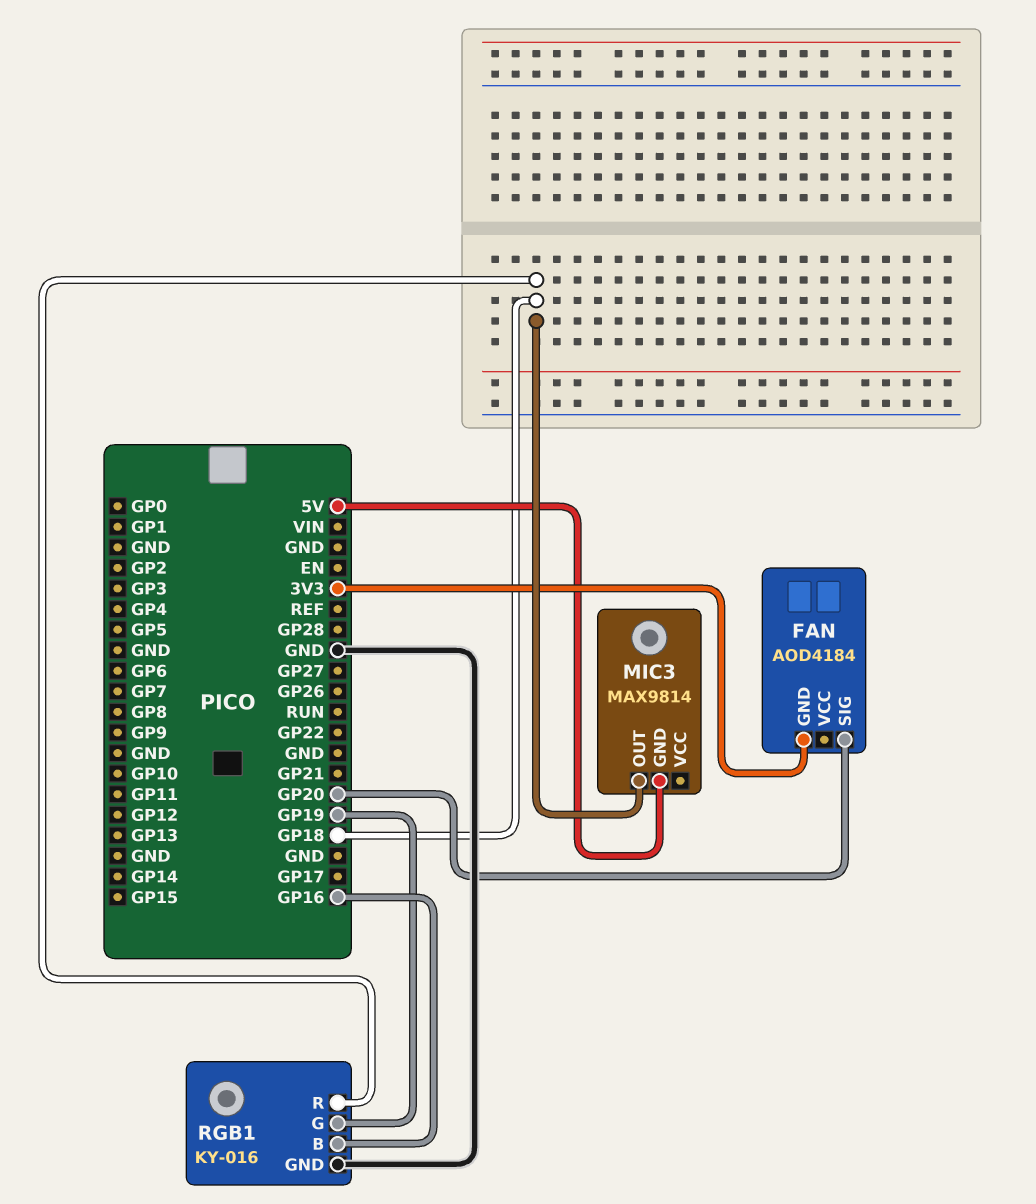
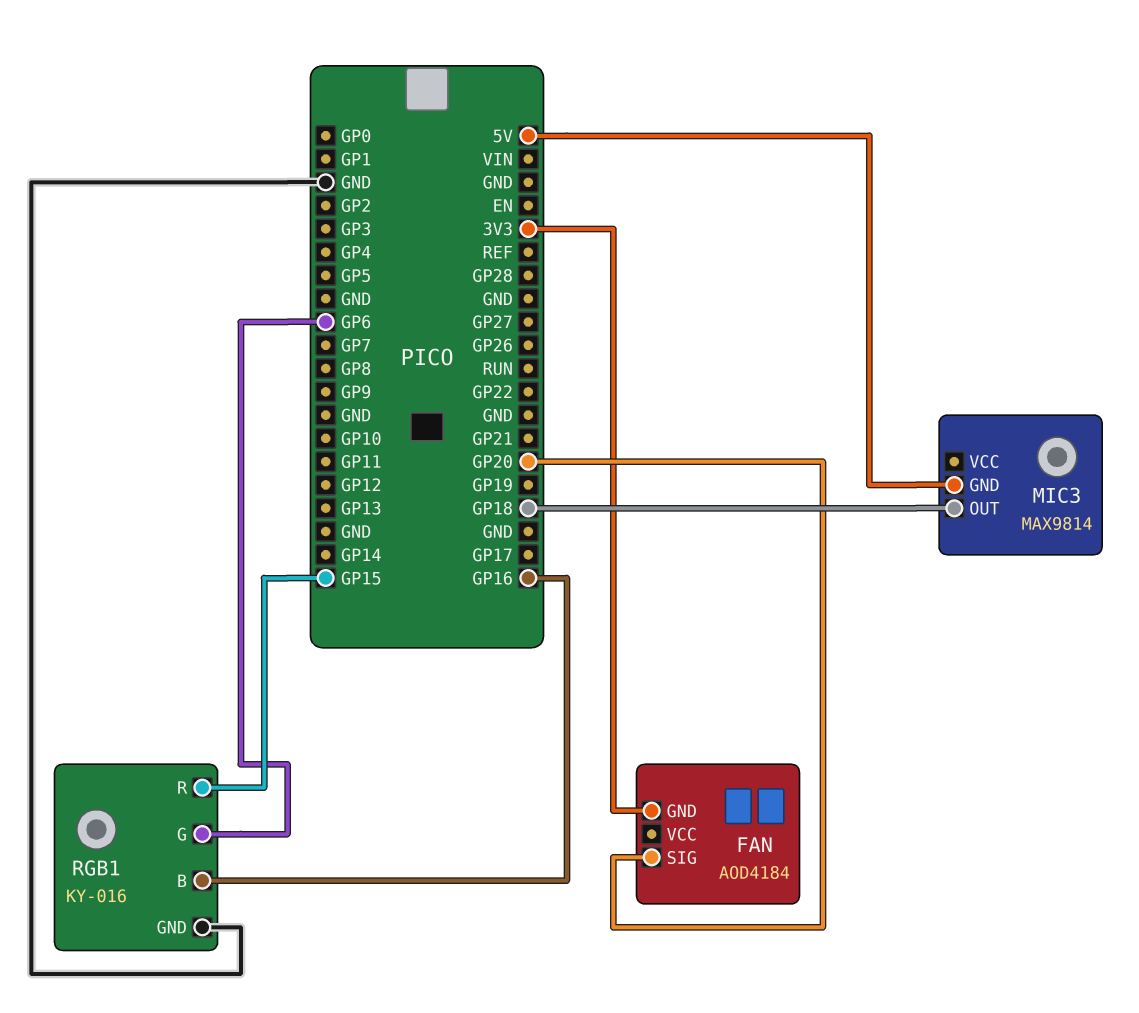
RGB1 pin G: GP19 -> GP6
RGB1 pin R: GP18 -> GP15

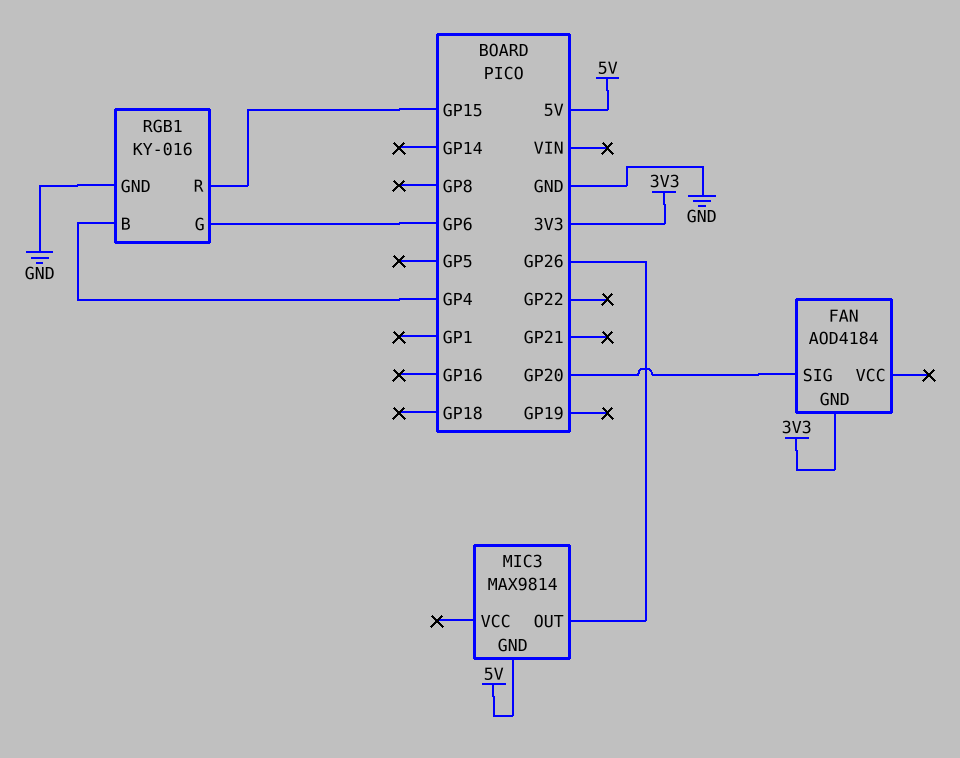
MIC3 pin OUT: GP18 -> GP26
RGB1 pin B: GP16 -> GP4

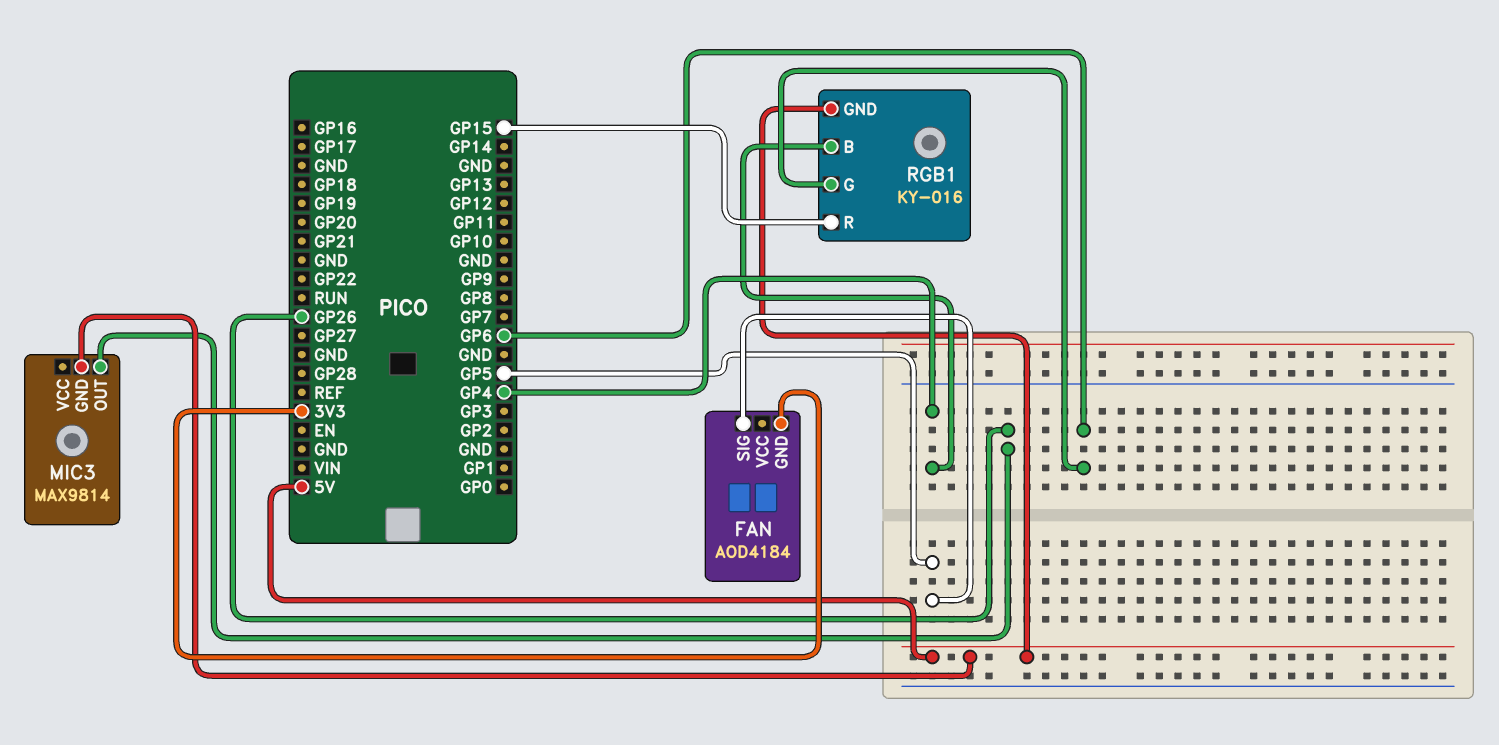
FAN pin SIG: GP20 -> GP5
RGB1 pin GND: GND -> 5V

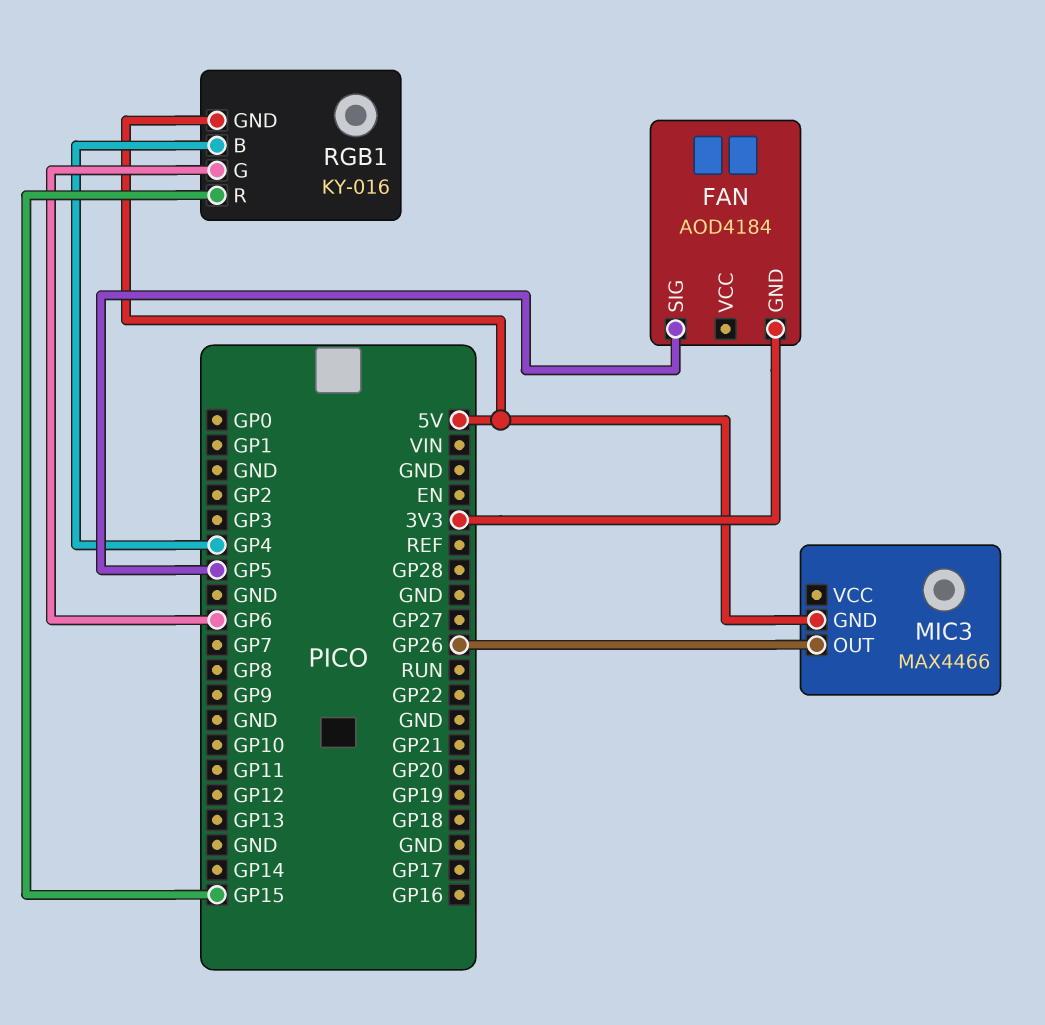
MIC3: MAX9814 -> MAX4466

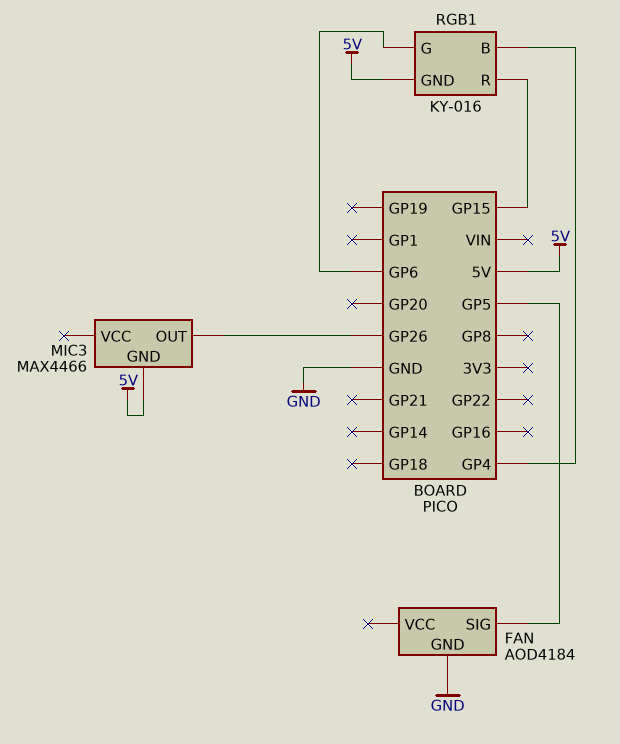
FAN pin GND: 3V3 -> GND

